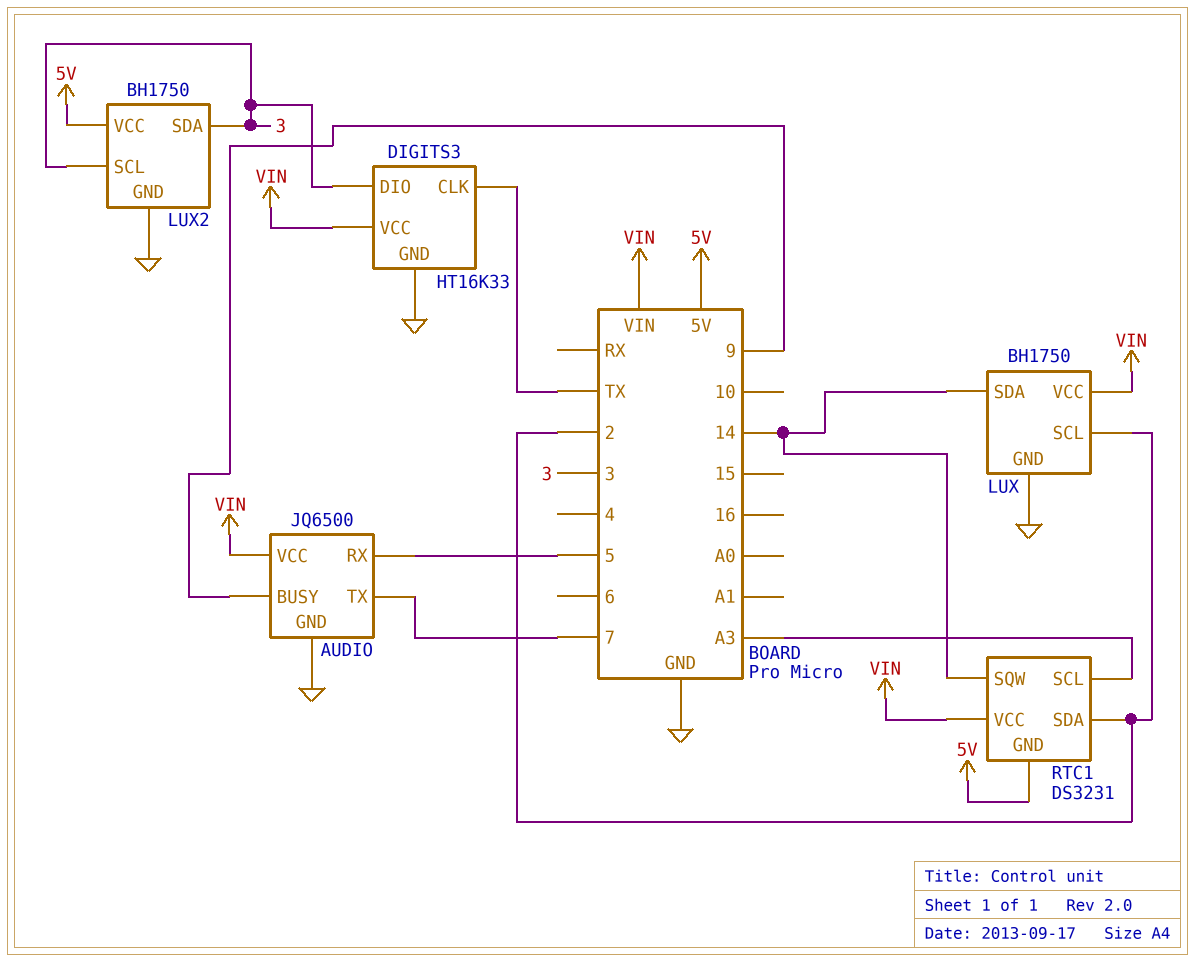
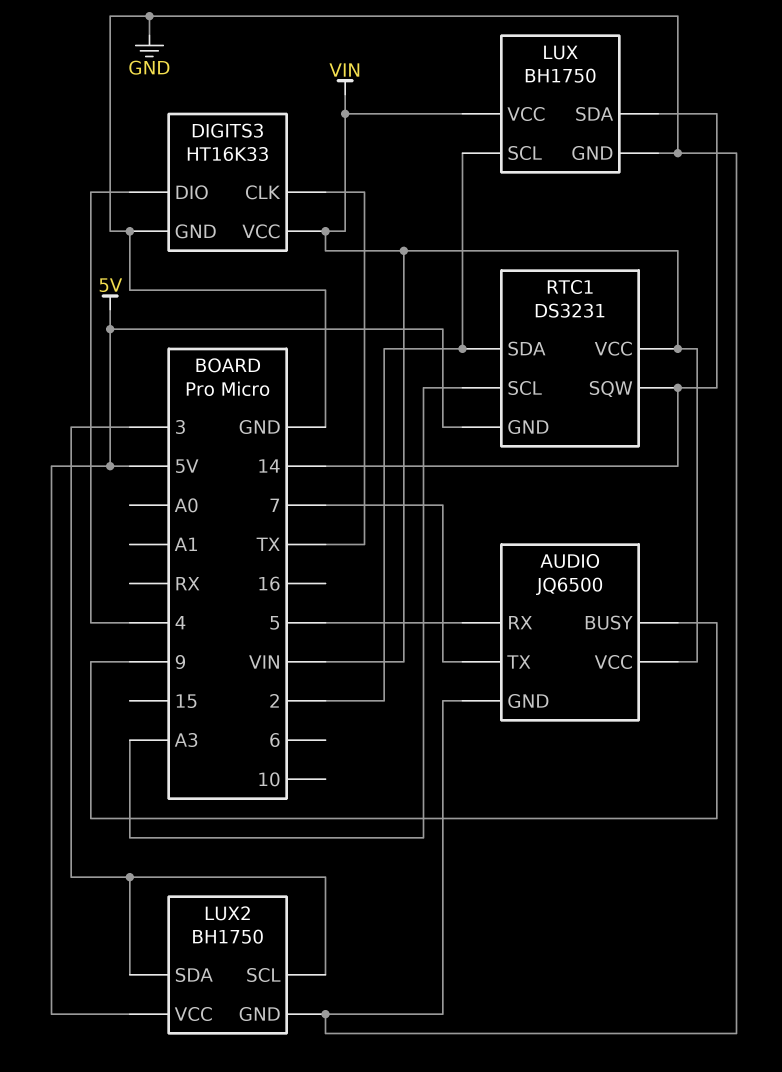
DIGITS3 pin DIO: 3 -> 4

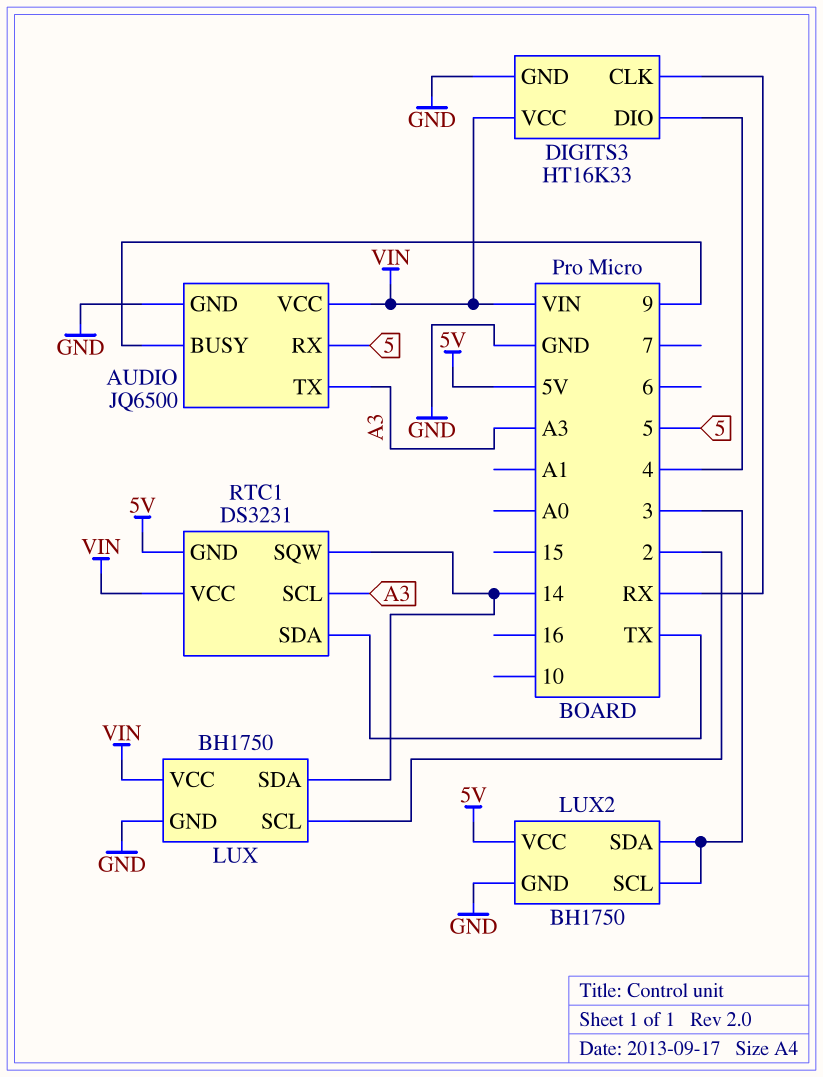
AUDIO pin TX: 7 -> A3
DIGITS3 pin CLK: TX -> RX
RTC1 pin SDA: 2 -> TX

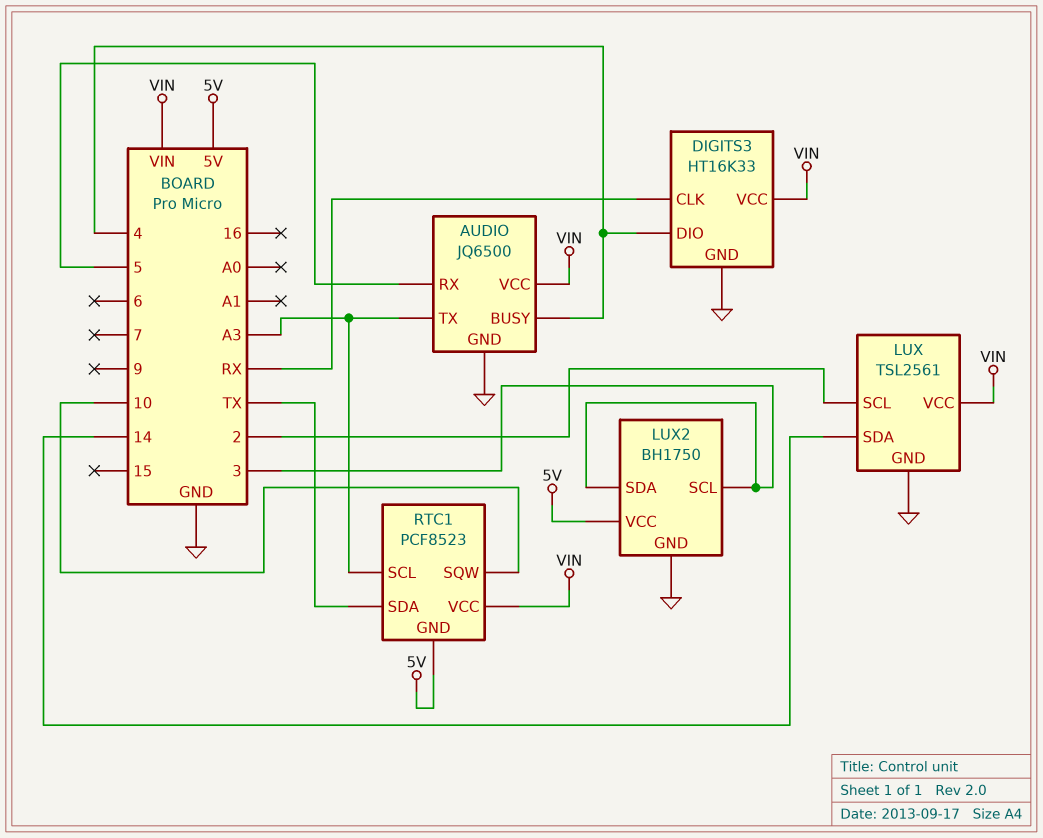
AUDIO pin BUSY: 9 -> 4
LUX: BH1750 -> TSL2561
RTC1: DS3231 -> PCF8523
RTC1 pin SQW: 14 -> 10

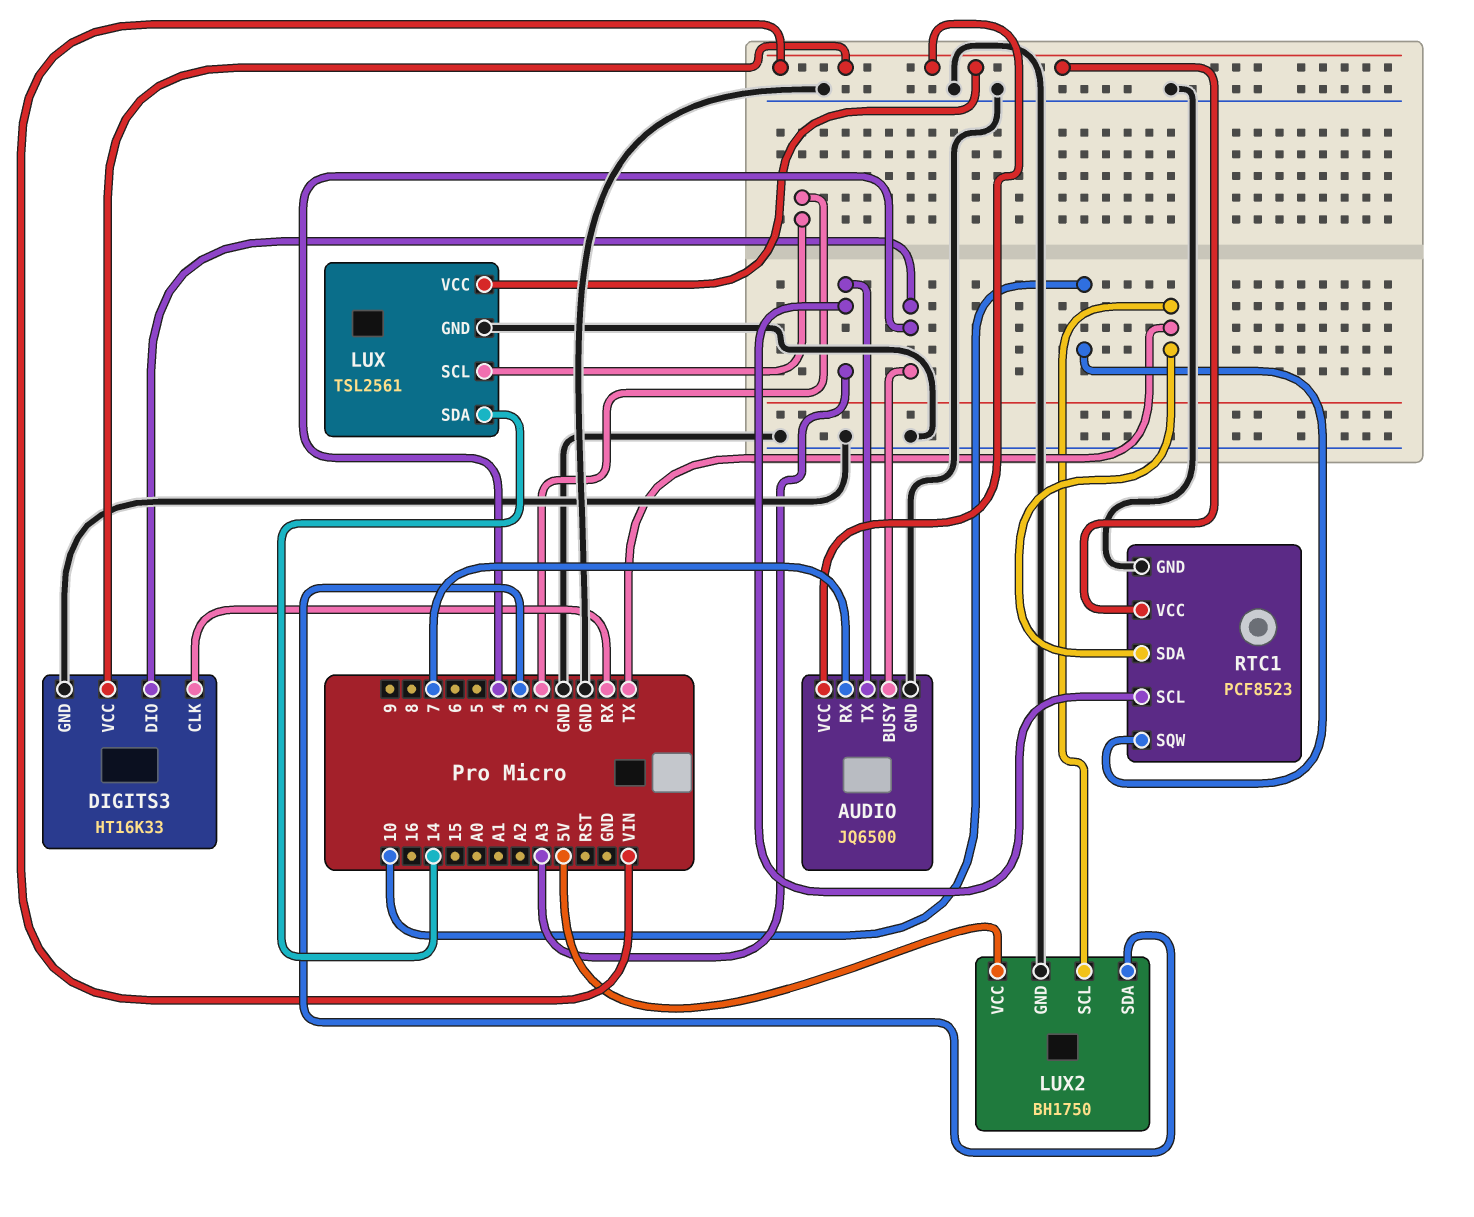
AUDIO pin RX: 5 -> 7
LUX2 pin SCL: 3 -> TX
RTC1 pin GND: 5V -> GND

